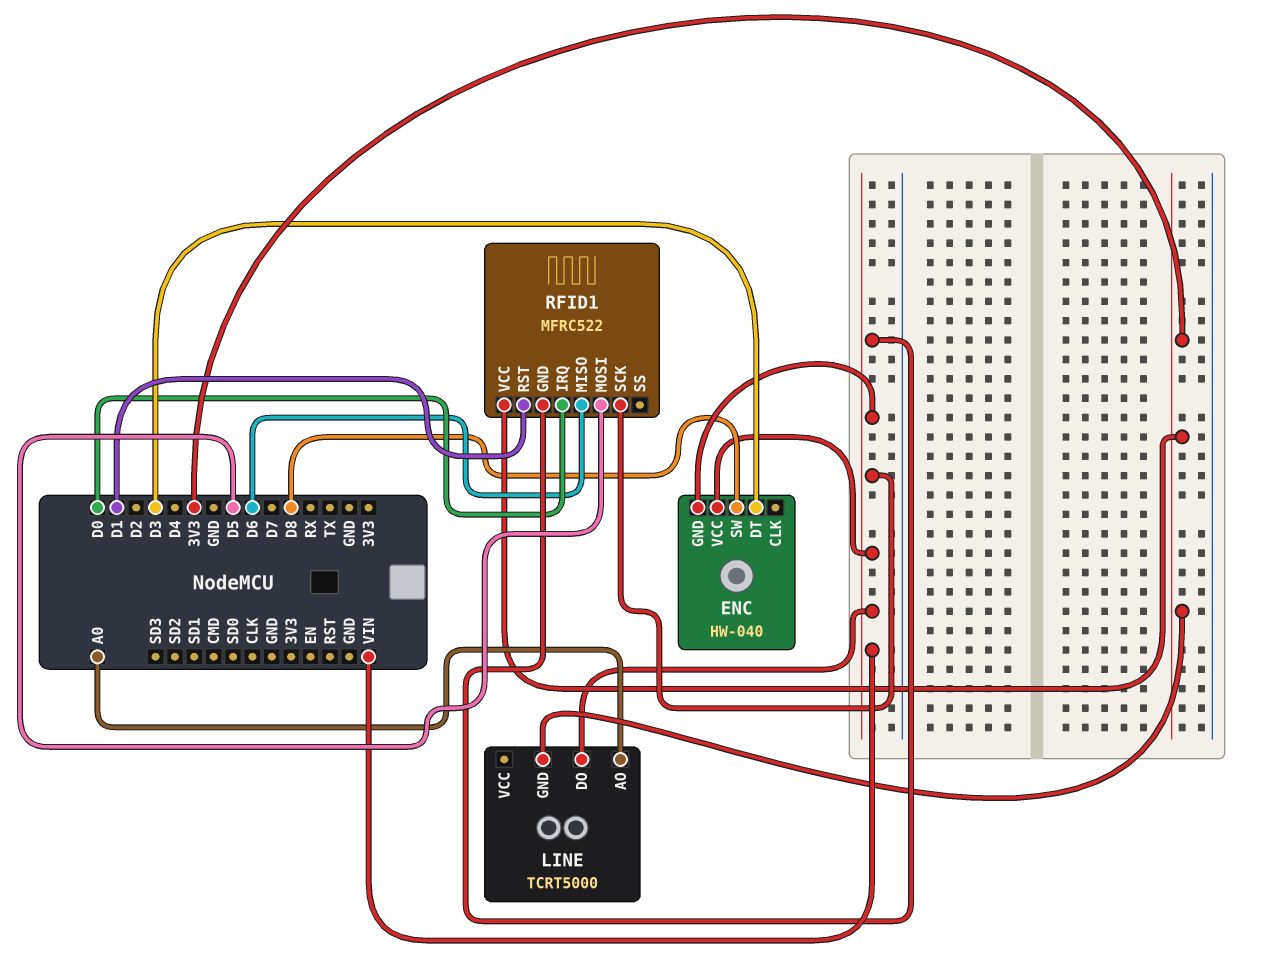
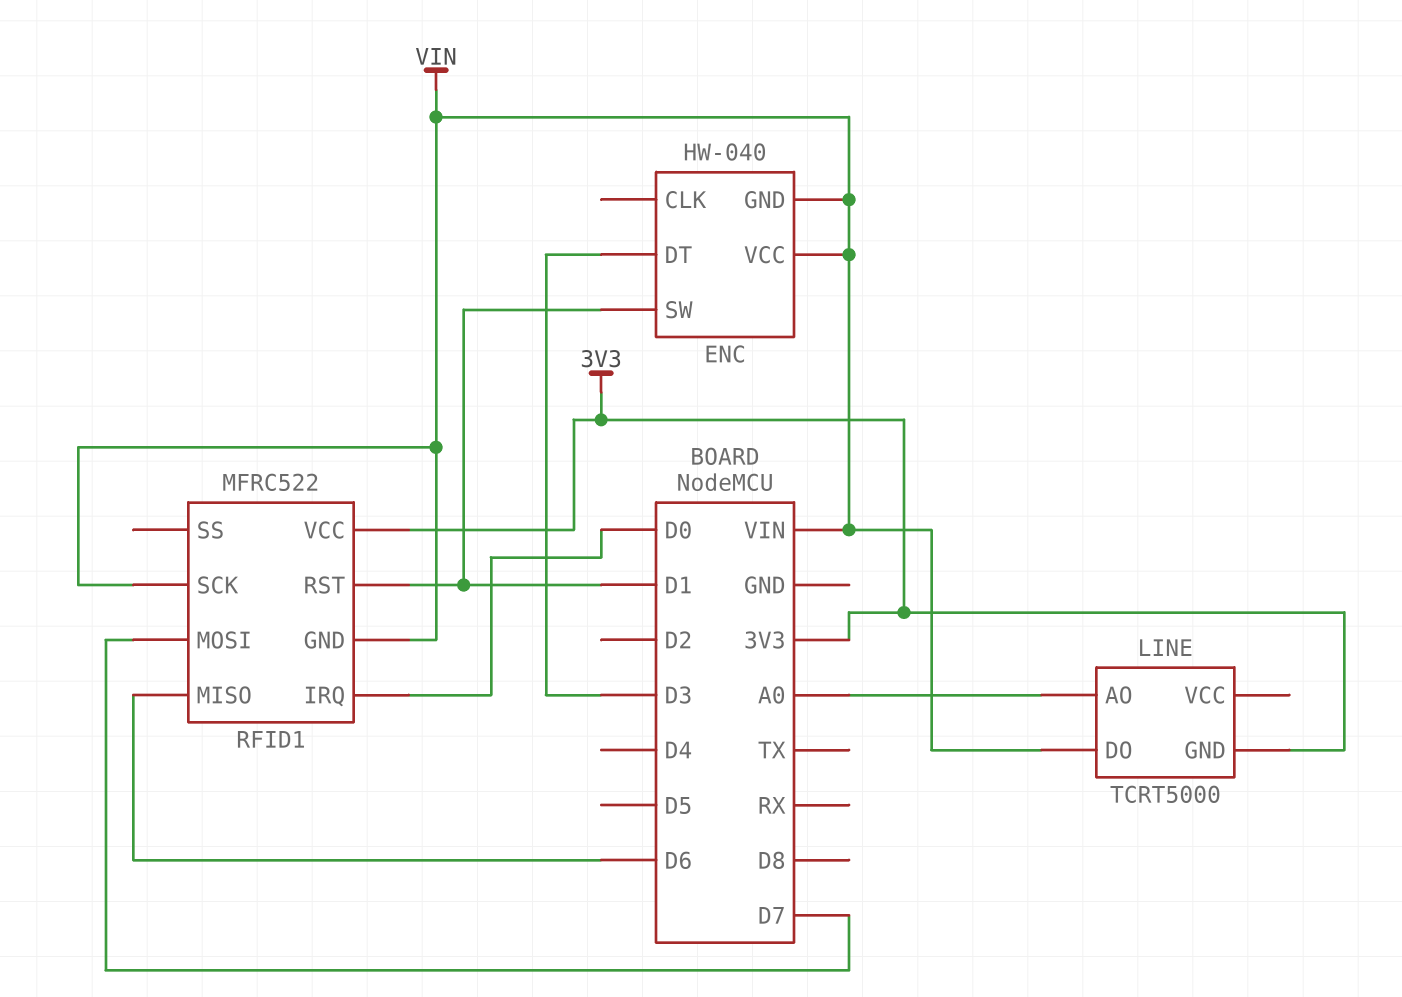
ENC pin SW: D8 -> D1
RFID1 pin MOSI: D5 -> D7

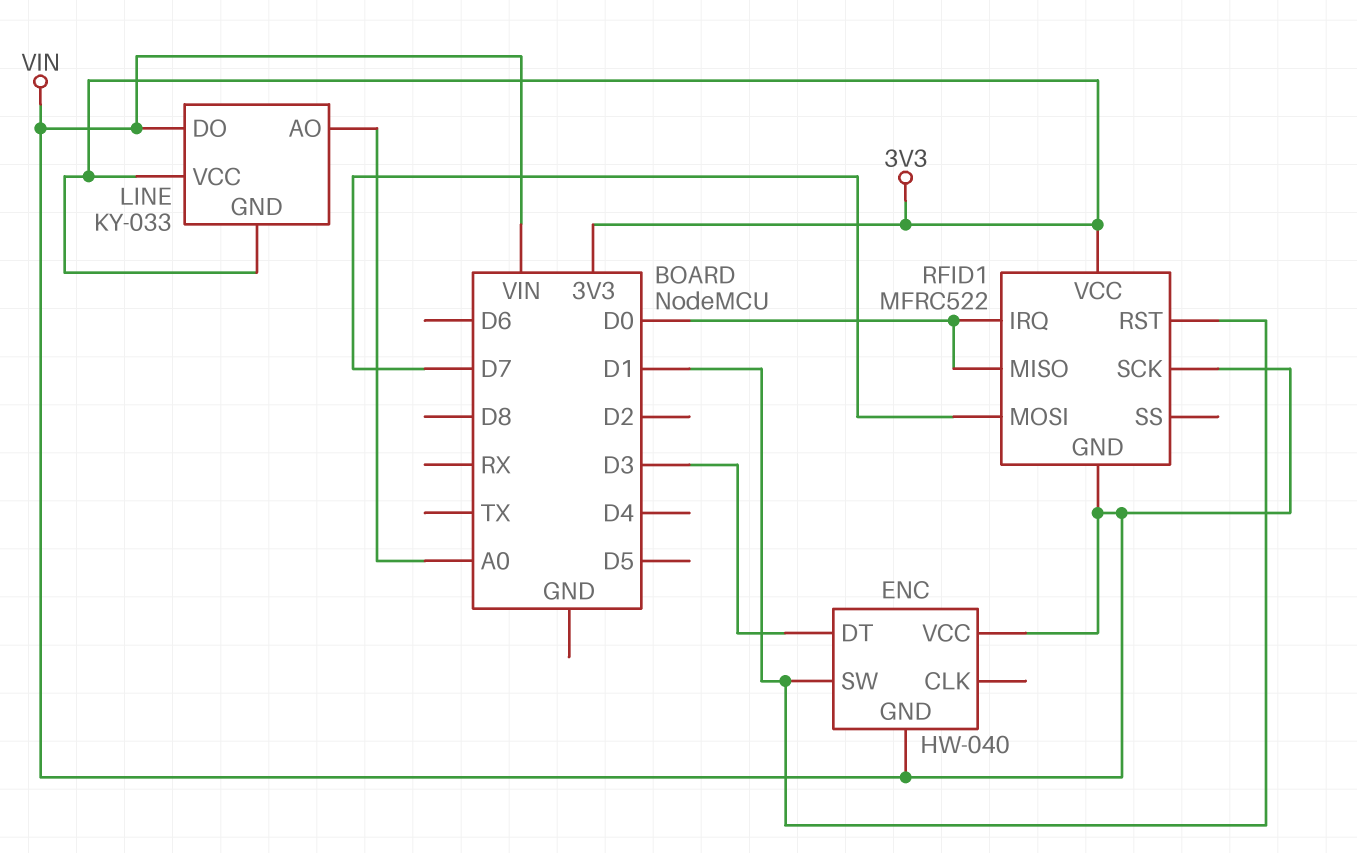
LINE: TCRT5000 -> KY-033
LINE pin VCC: none -> 3V3
RFID1 pin MISO: D6 -> D0

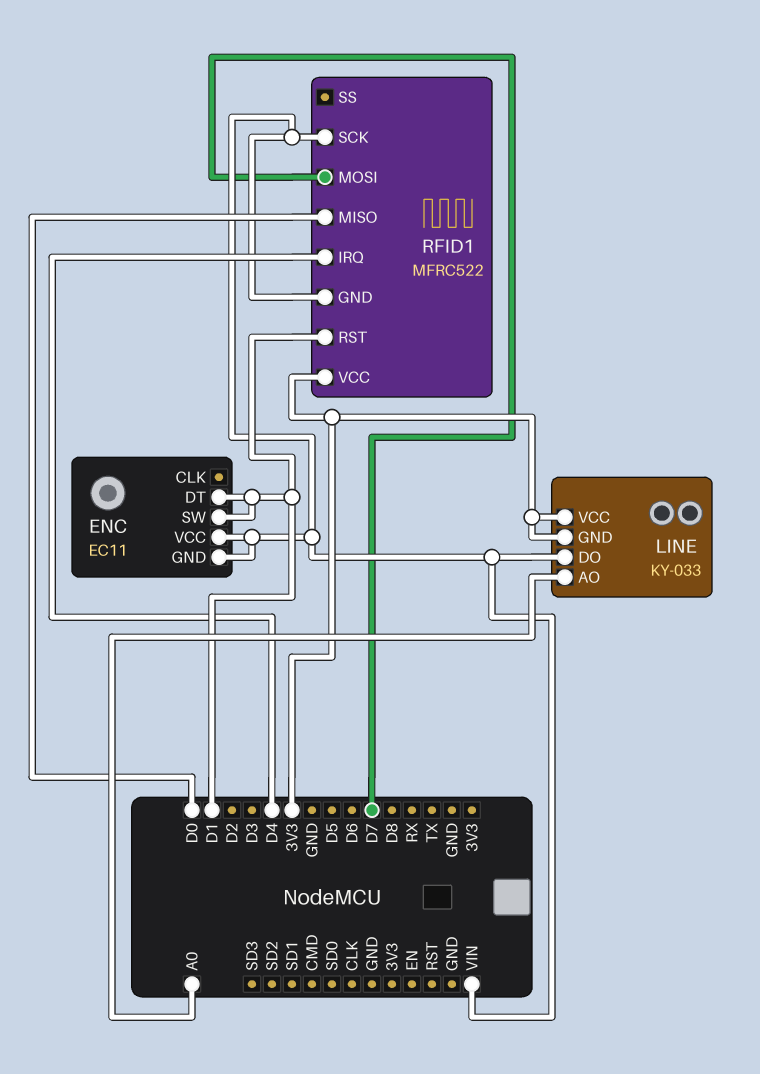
ENC: HW-040 -> EC11
ENC pin DT: D3 -> D1
RFID1 pin IRQ: D0 -> D4

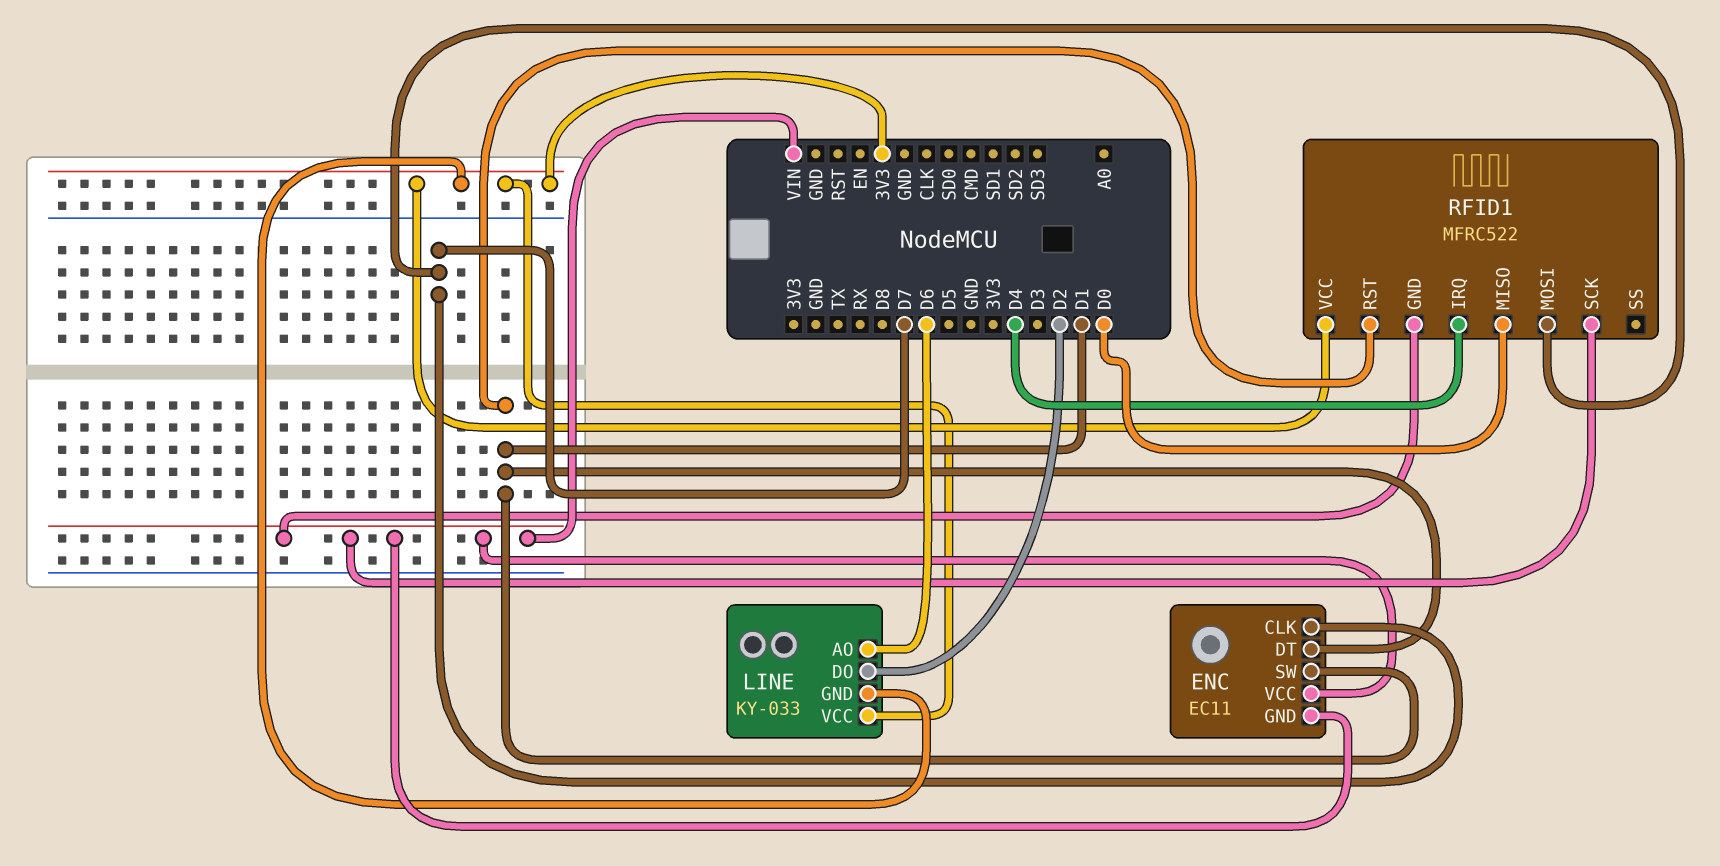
ENC pin CLK: none -> D7
LINE pin AO: A0 -> D6
LINE pin DO: VIN -> D2

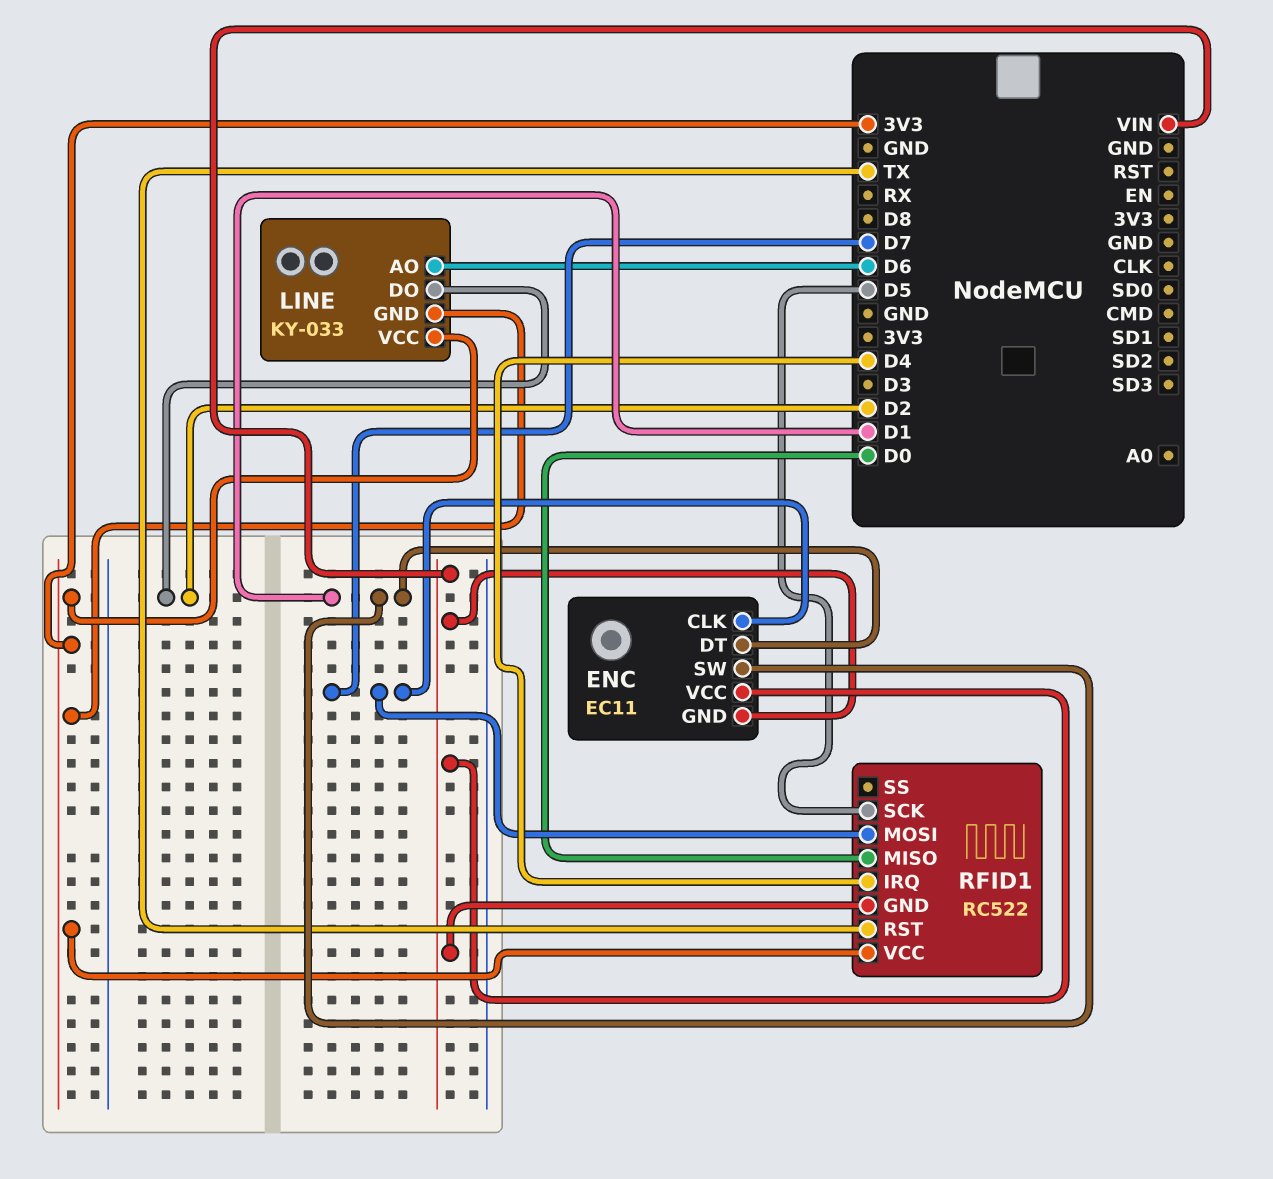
RFID1: MFRC522 -> RC522
RFID1 pin RST: D1 -> TX
RFID1 pin SCK: VIN -> D5

